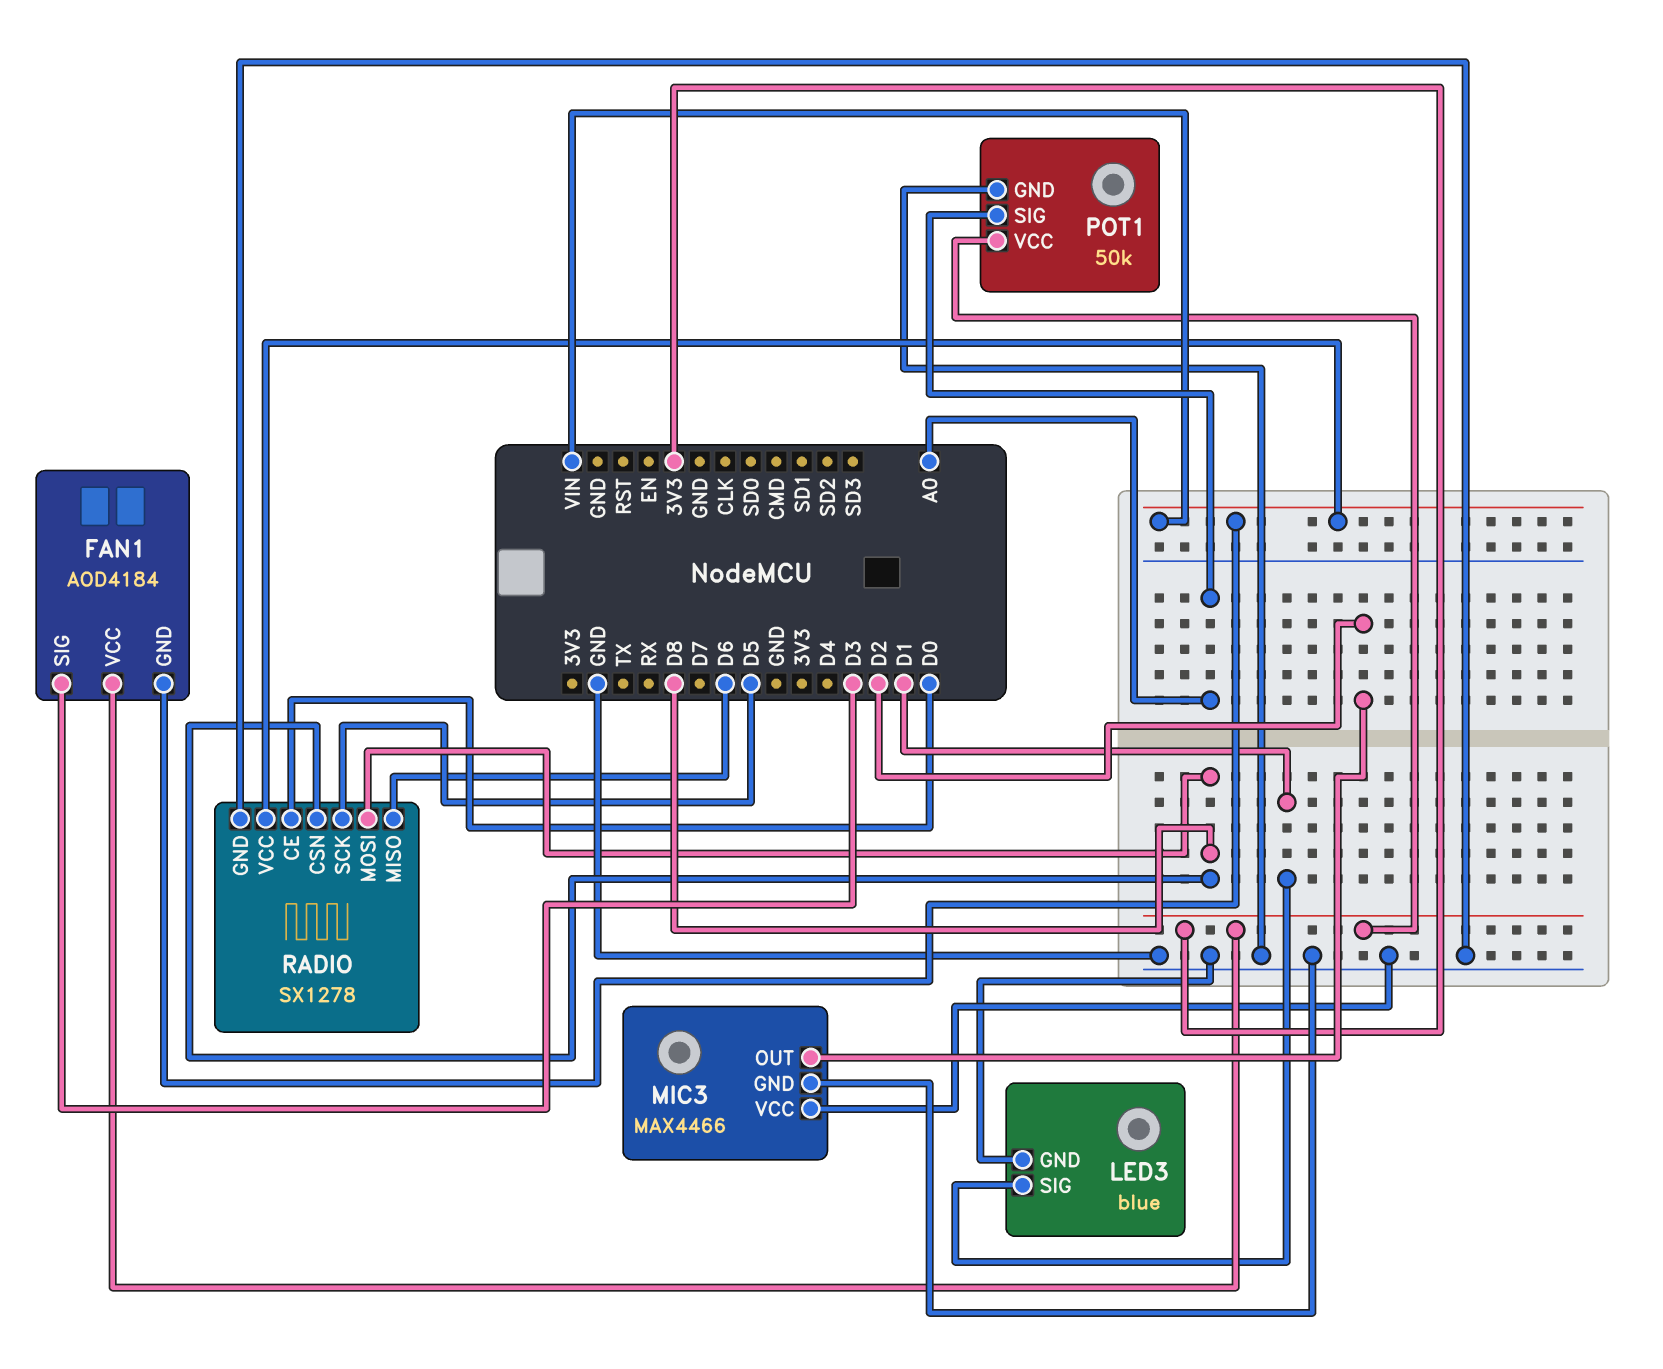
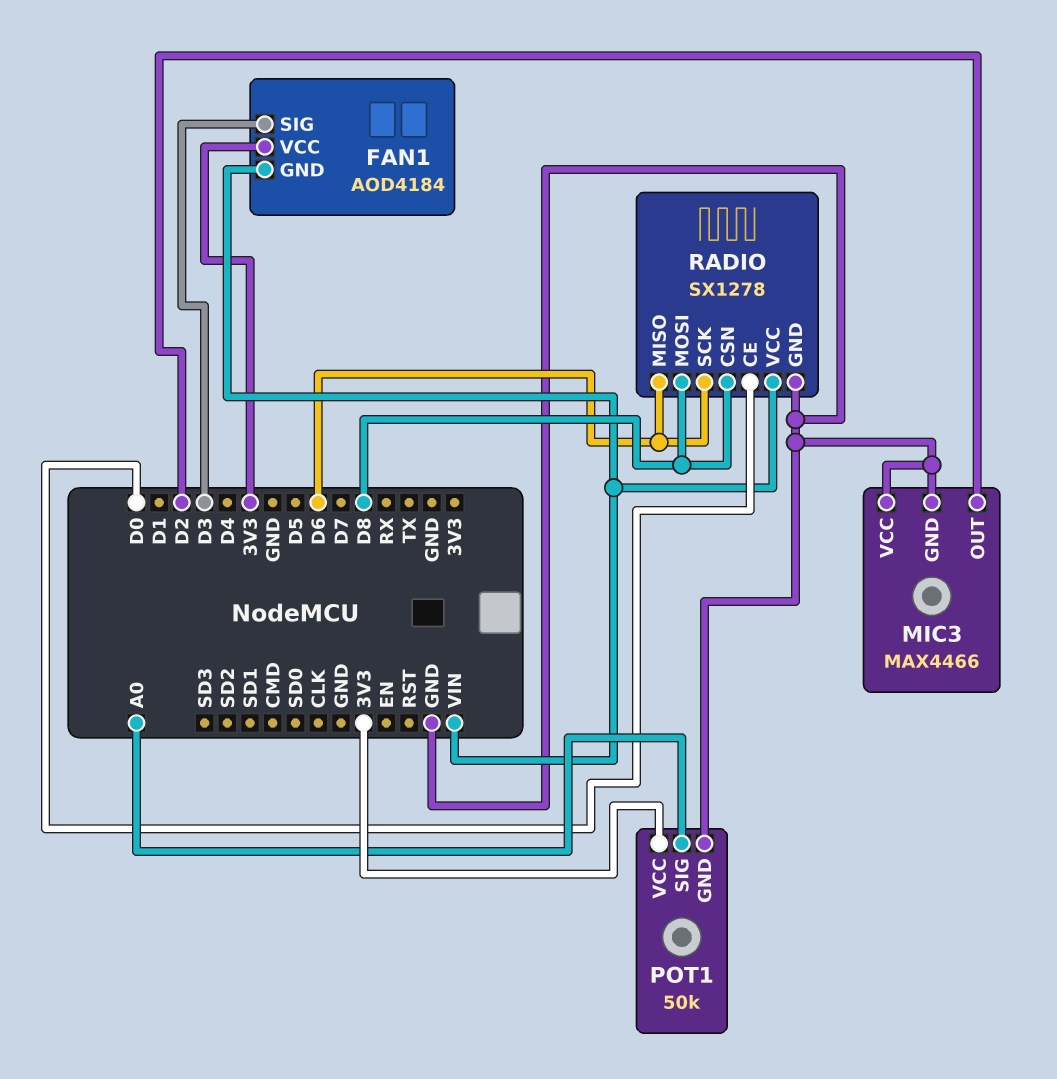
LED3: blue -> none
LED3 pin GND: GND -> none
LED3 pin SIG: D1 -> none
RADIO pin SCK: D5 -> D6

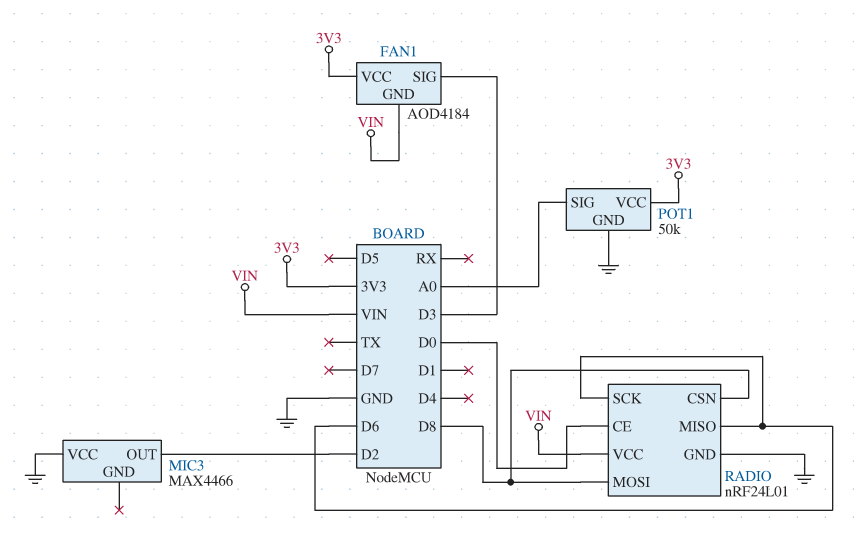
MIC3 pin GND: GND -> none
RADIO: SX1278 -> nRF24L01

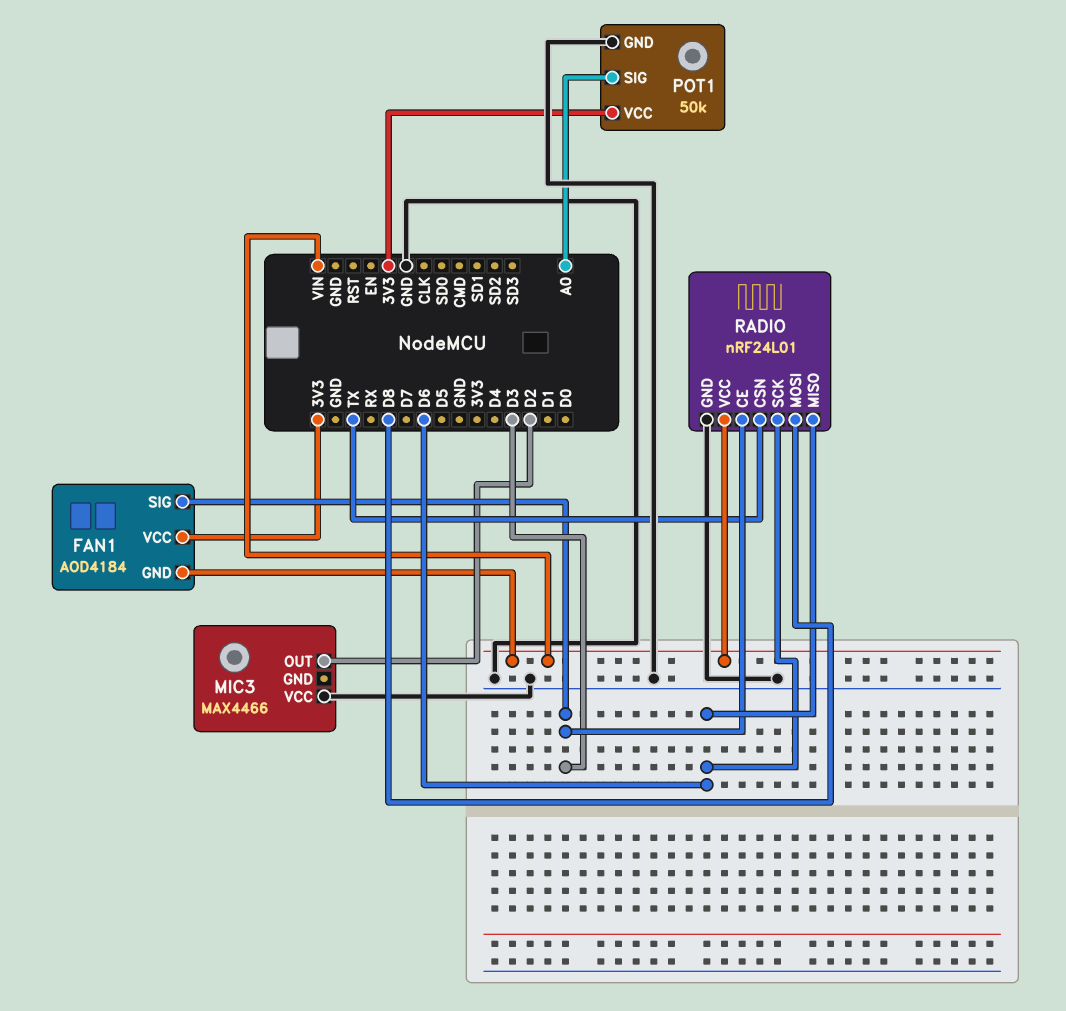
RADIO pin CE: D0 -> D3
RADIO pin CSN: D8 -> TX

